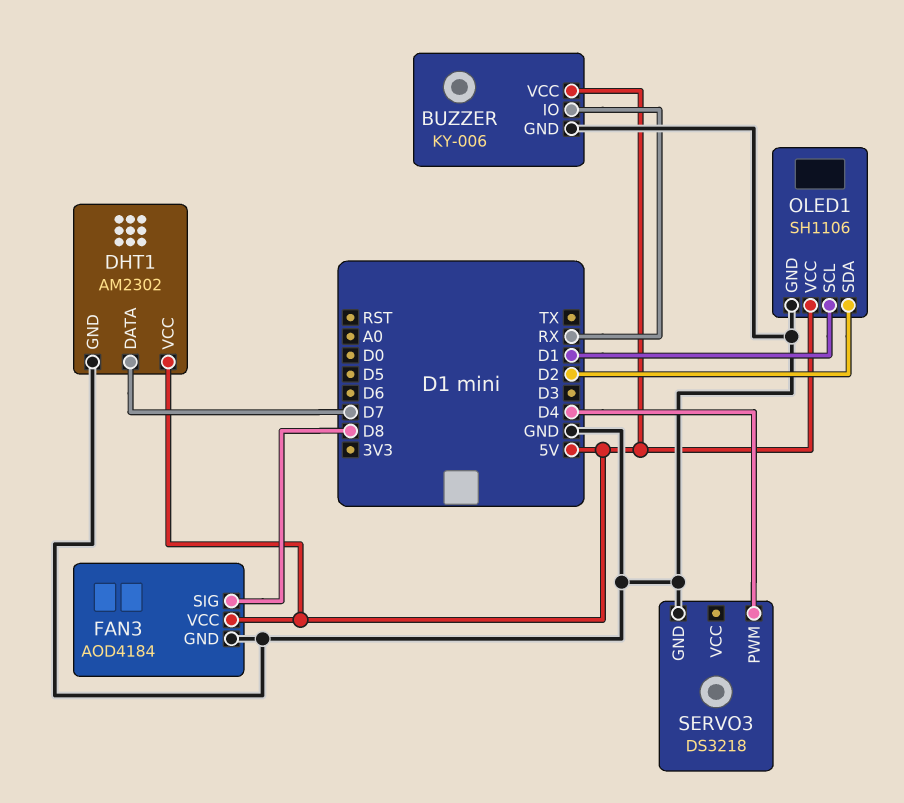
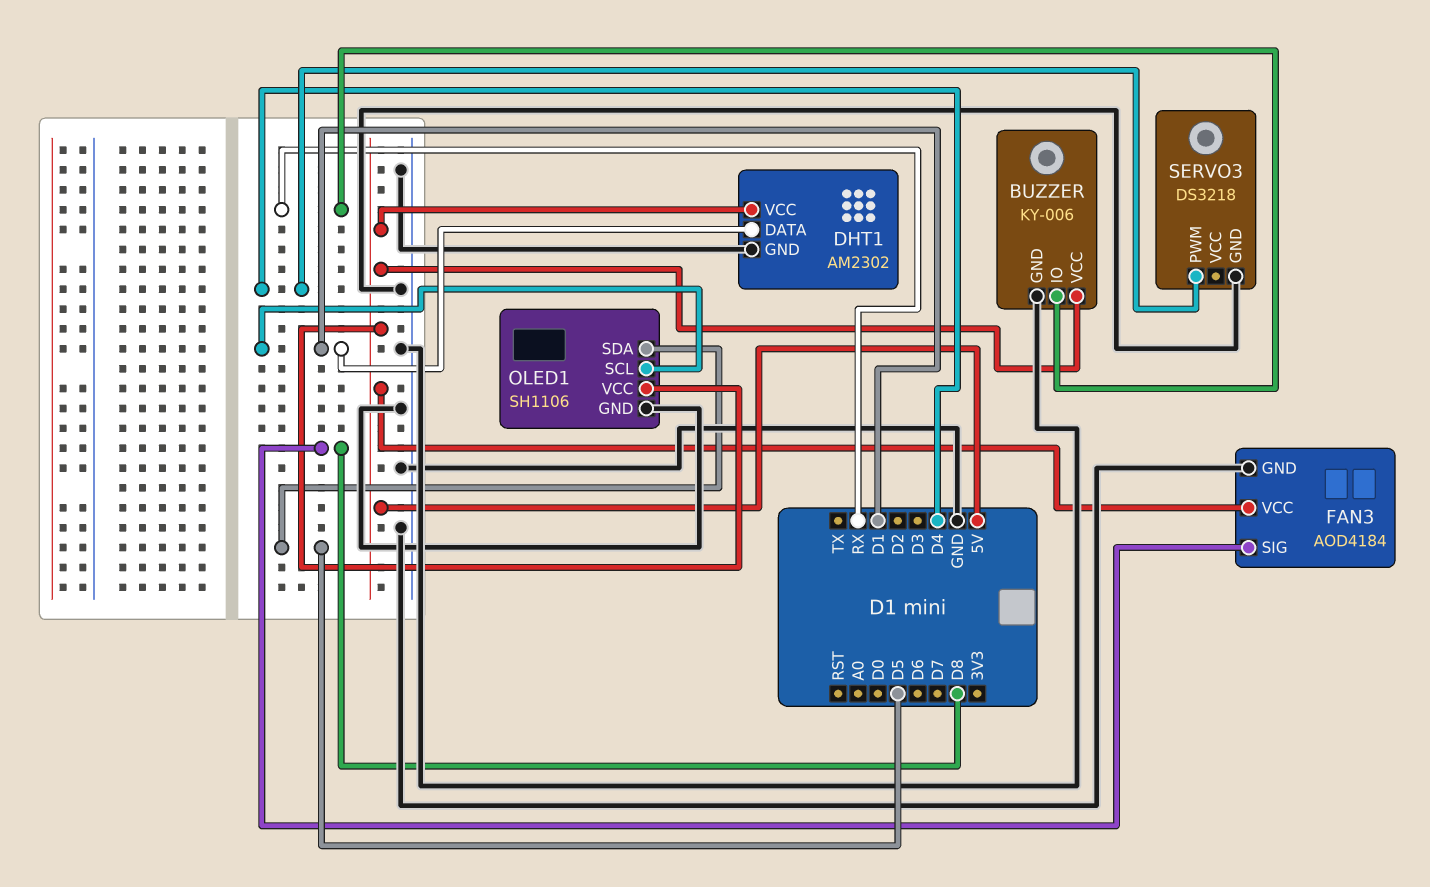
DHT1 pin DATA: D7 -> D1
OLED1 pin SDA: D2 -> D5

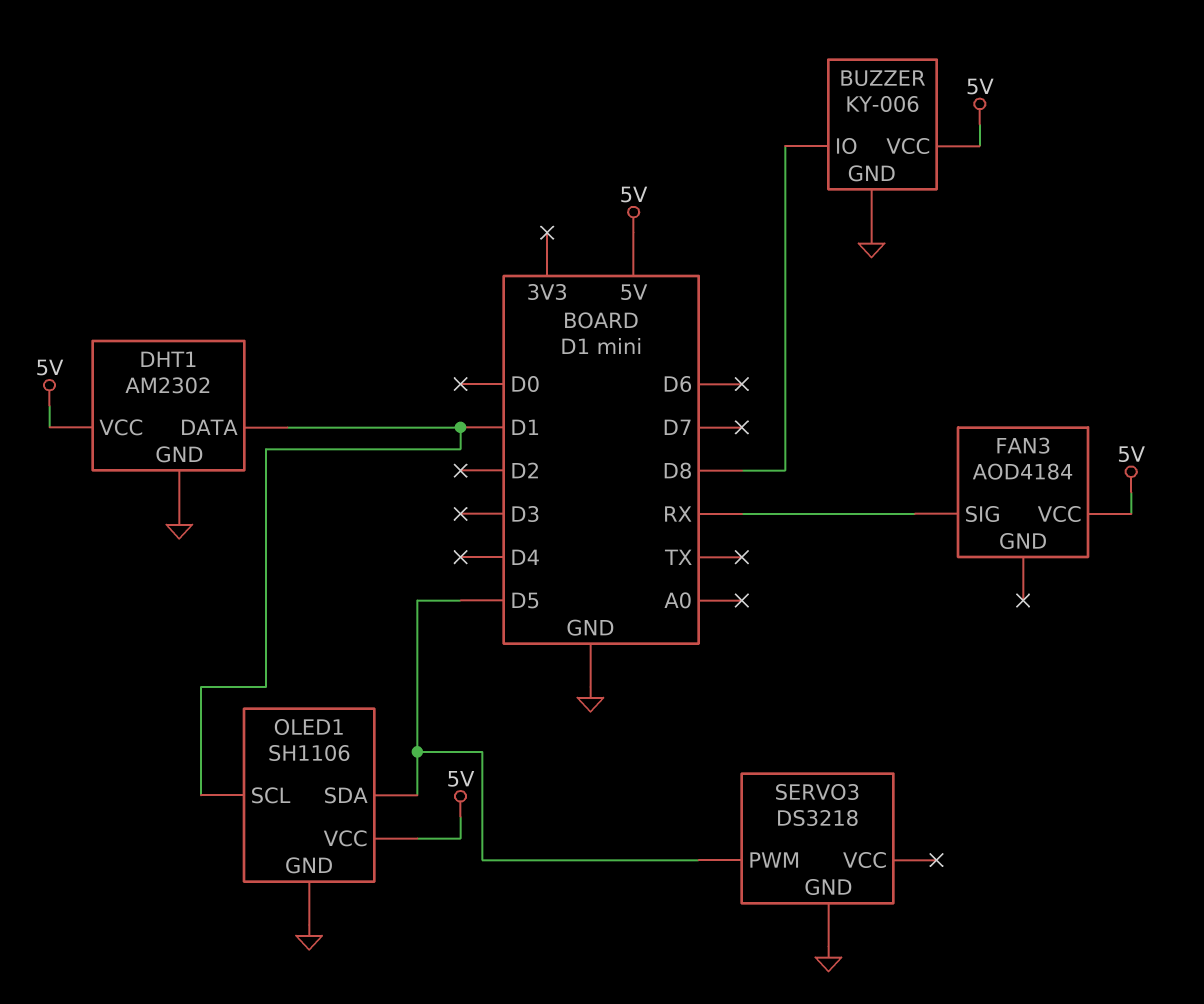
BUZZER pin IO: RX -> D8
FAN3 pin GND: GND -> none
FAN3 pin SIG: D8 -> RX
SERVO3 pin PWM: D4 -> D5

